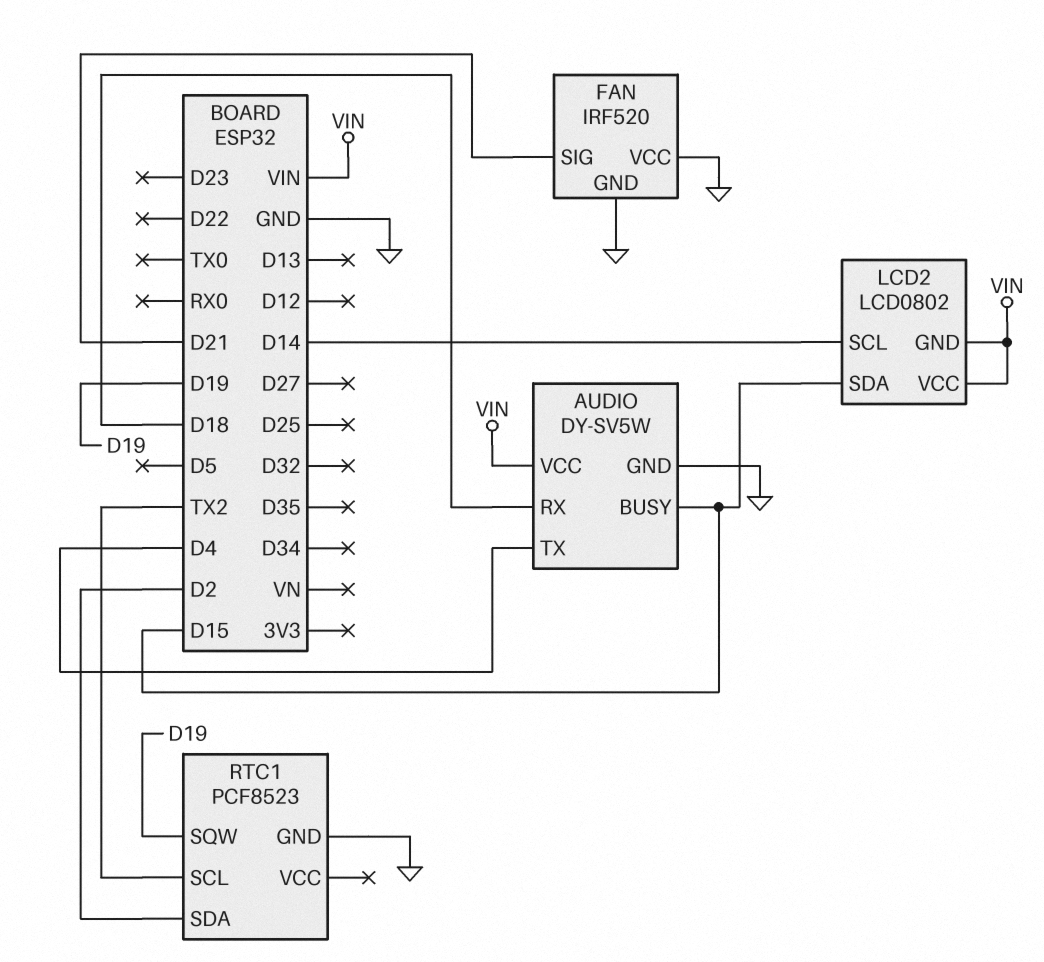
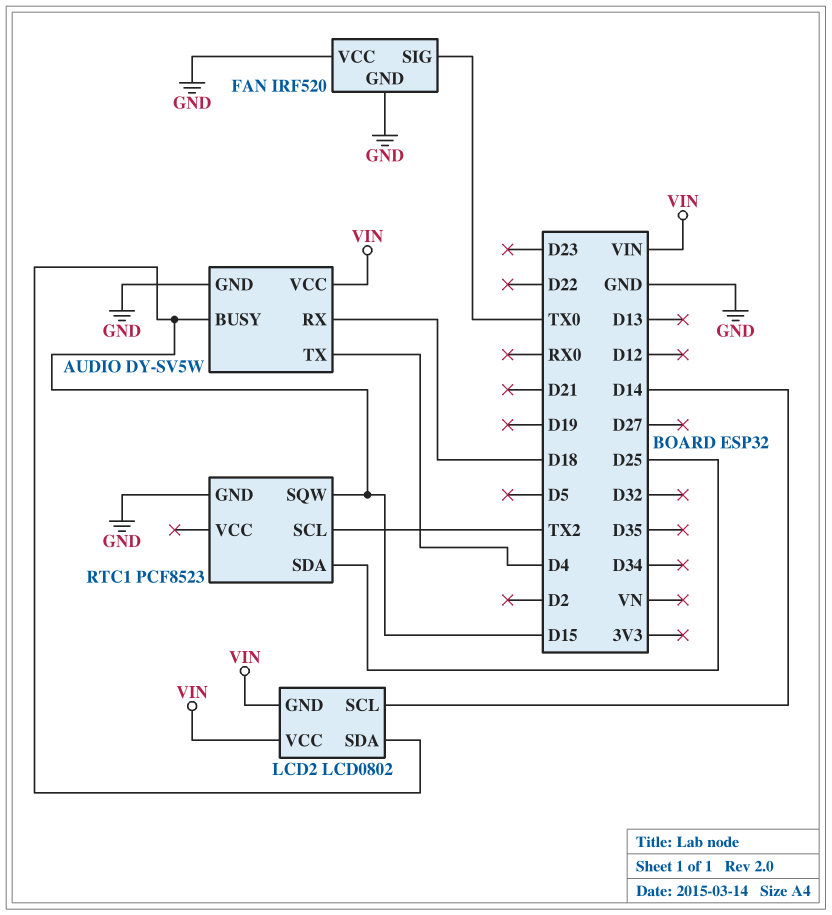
FAN pin SIG: D21 -> TX0
RTC1 pin SDA: D2 -> D25
RTC1 pin SQW: D19 -> D15

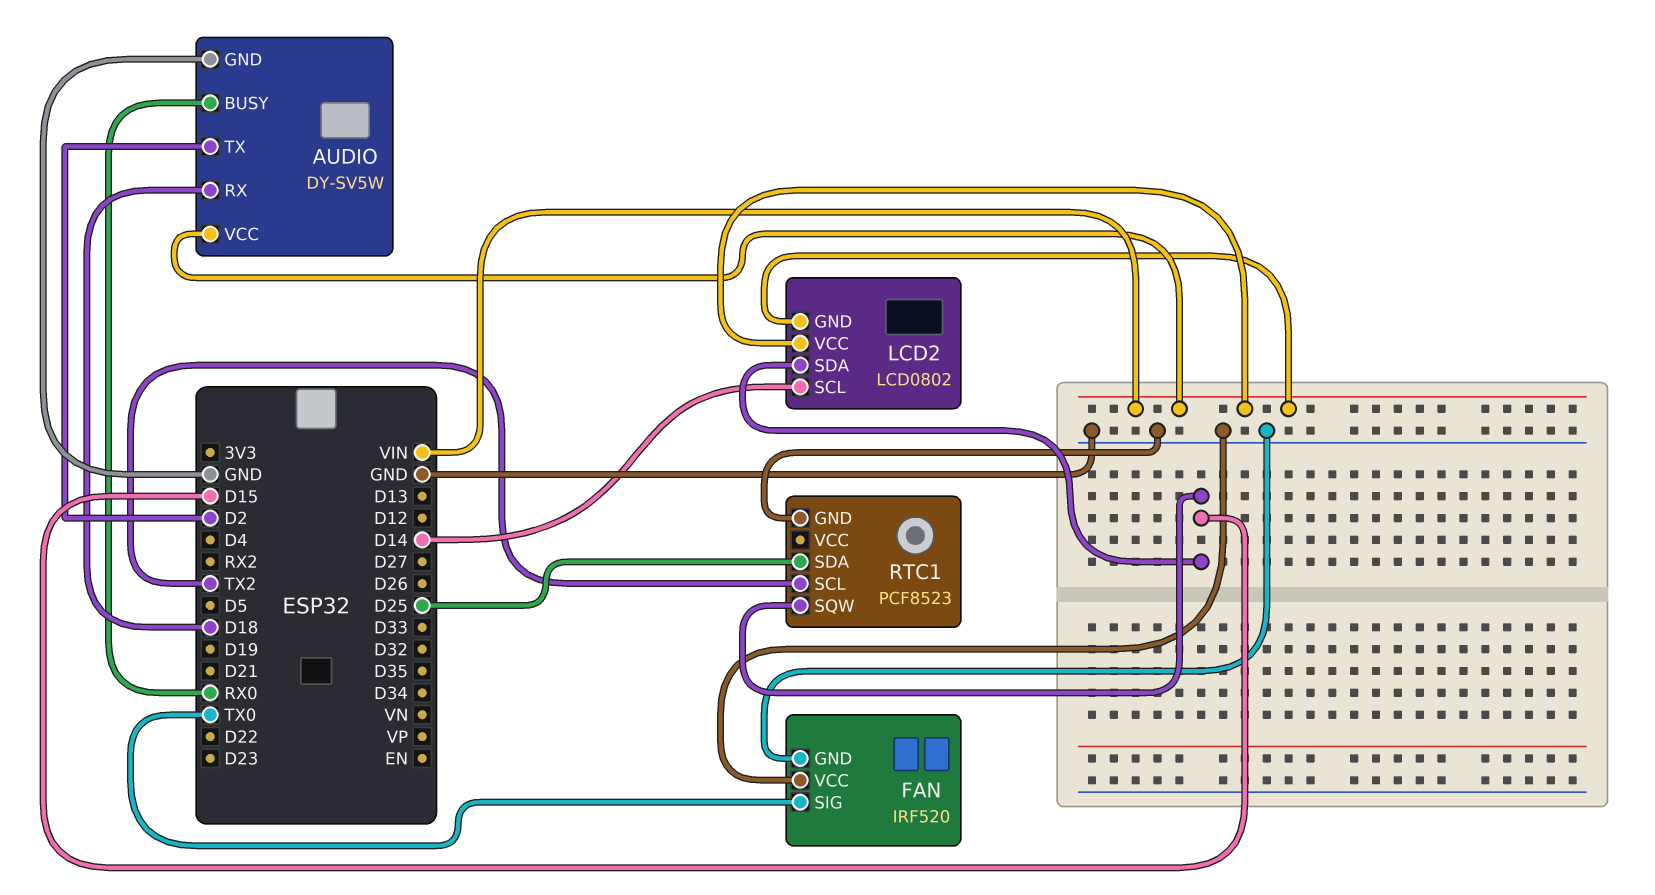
AUDIO pin BUSY: D15 -> RX0
AUDIO pin TX: D4 -> D2

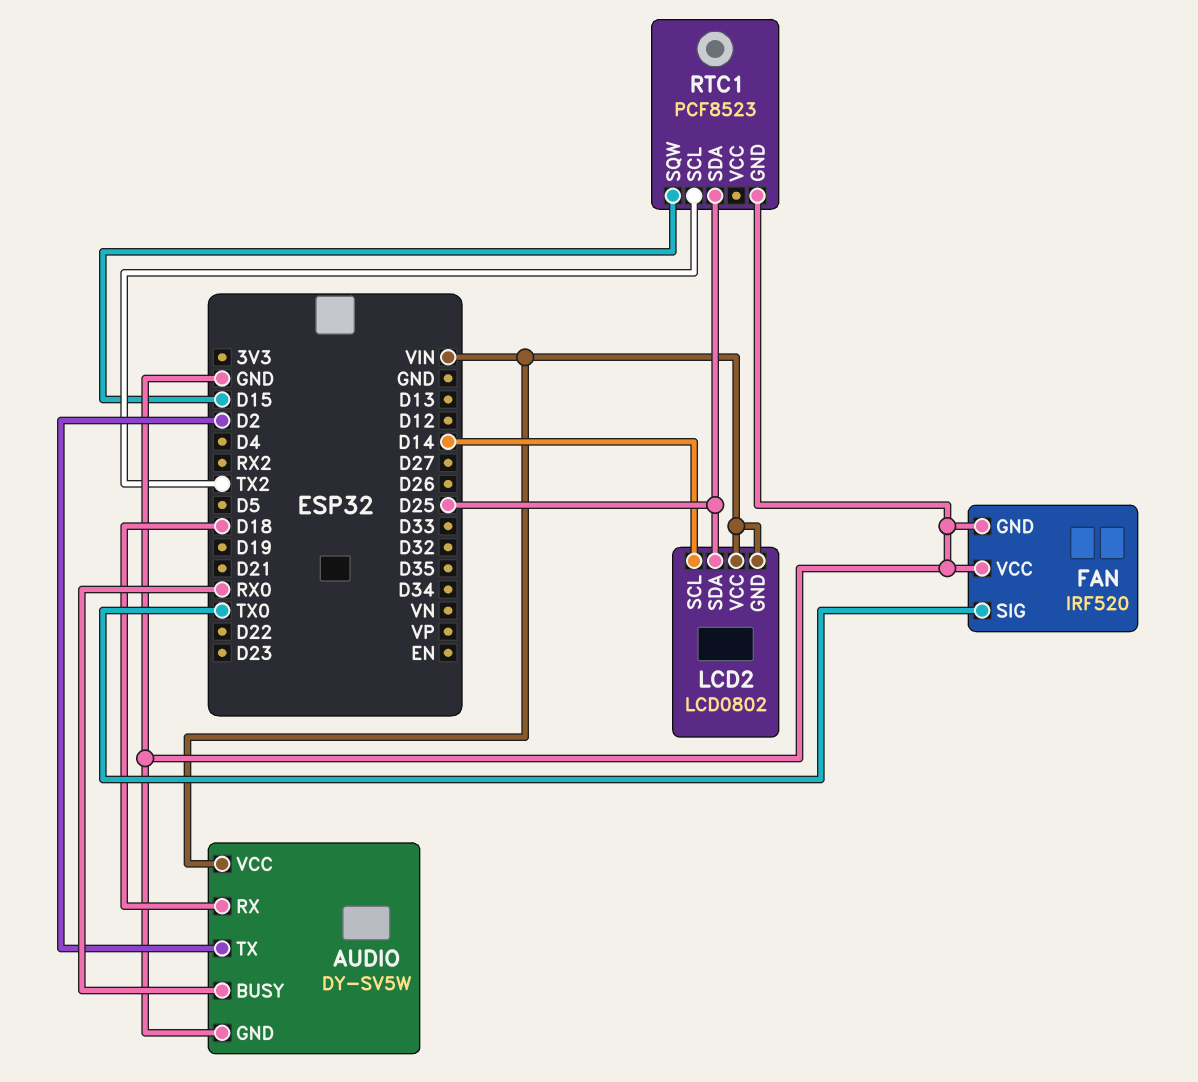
LCD2 pin SDA: D15 -> D25

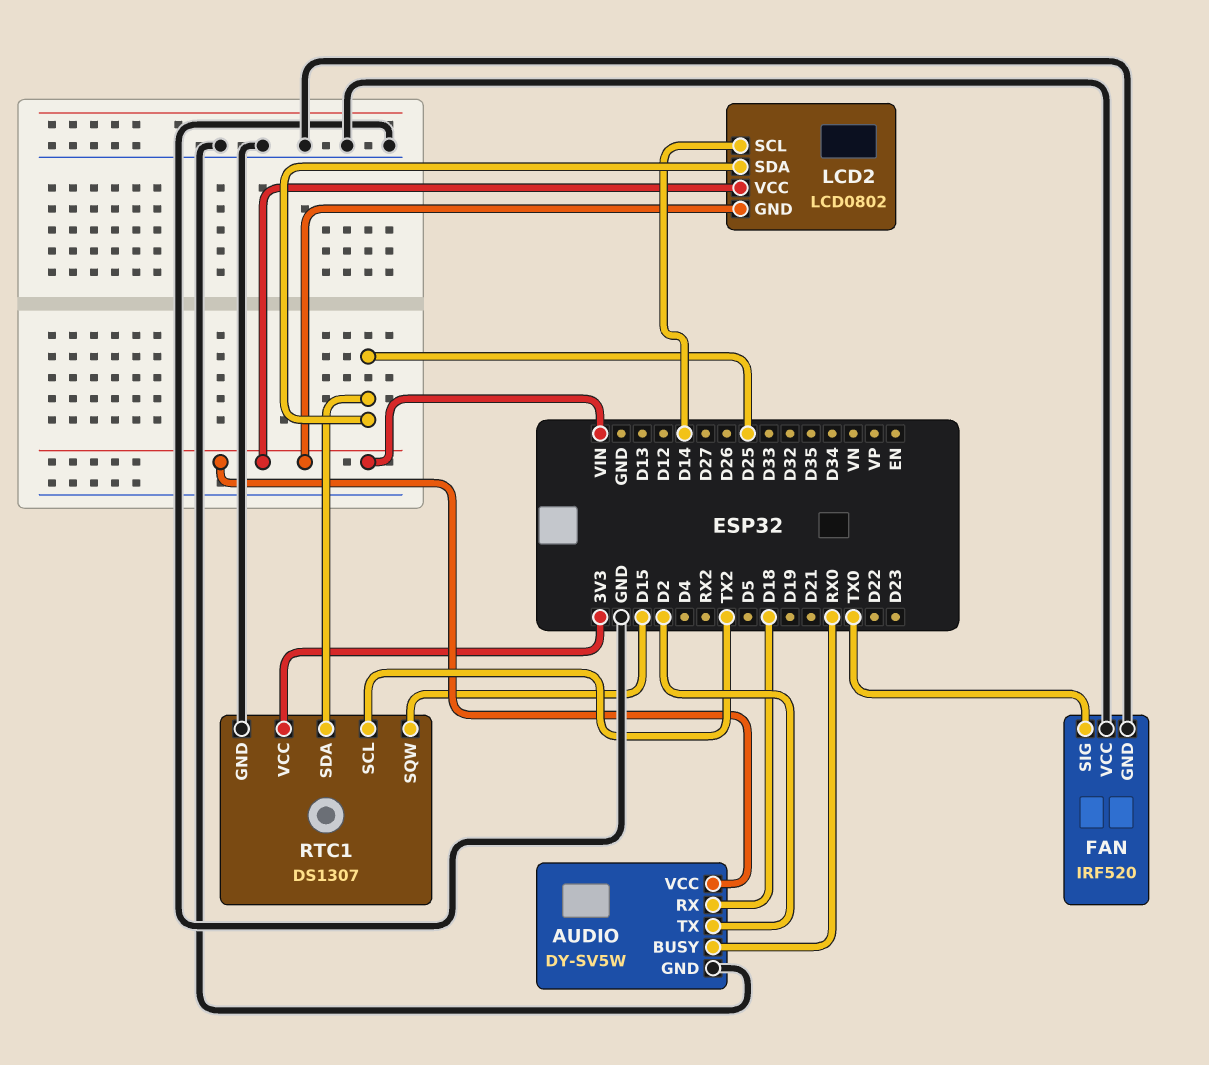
RTC1: PCF8523 -> DS1307
RTC1 pin VCC: none -> 3V3

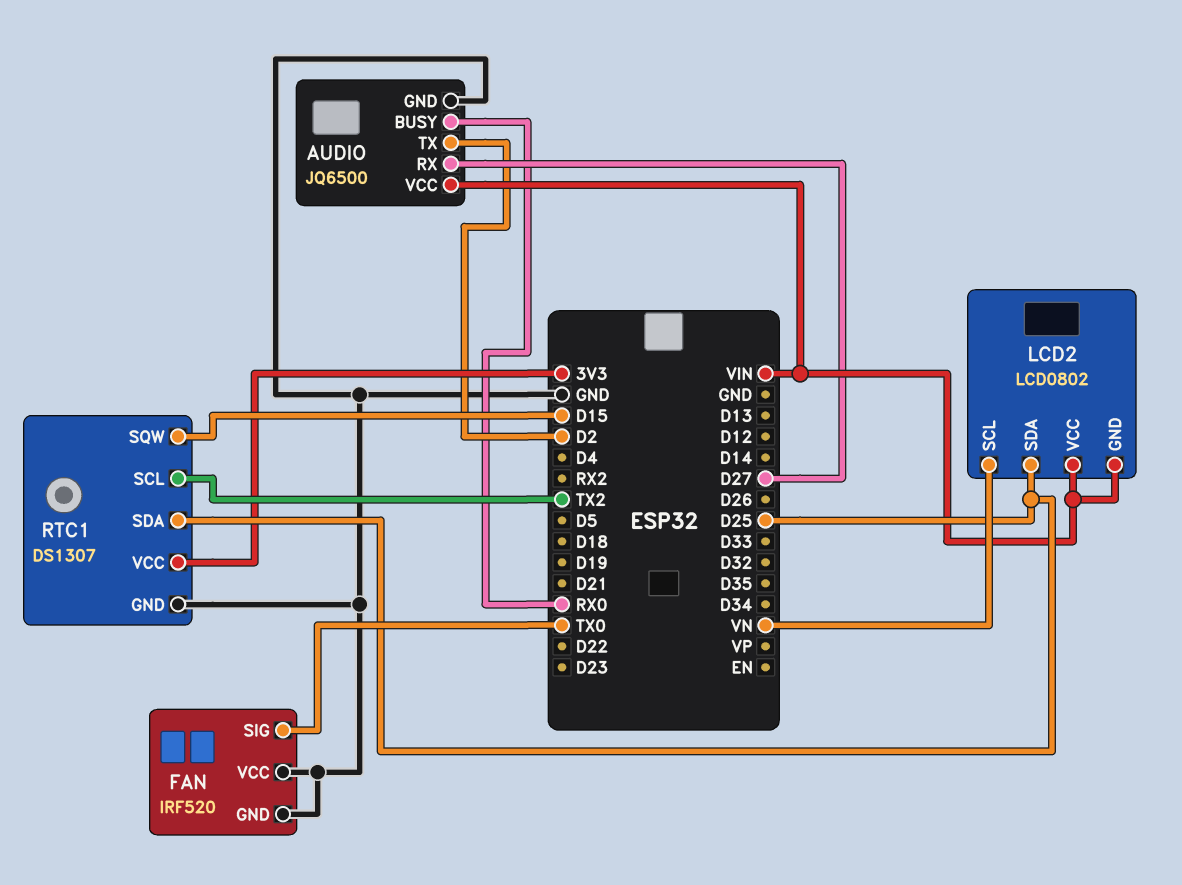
AUDIO: DY-SV5W -> JQ6500
AUDIO pin RX: D18 -> D27
LCD2 pin SCL: D14 -> VN

